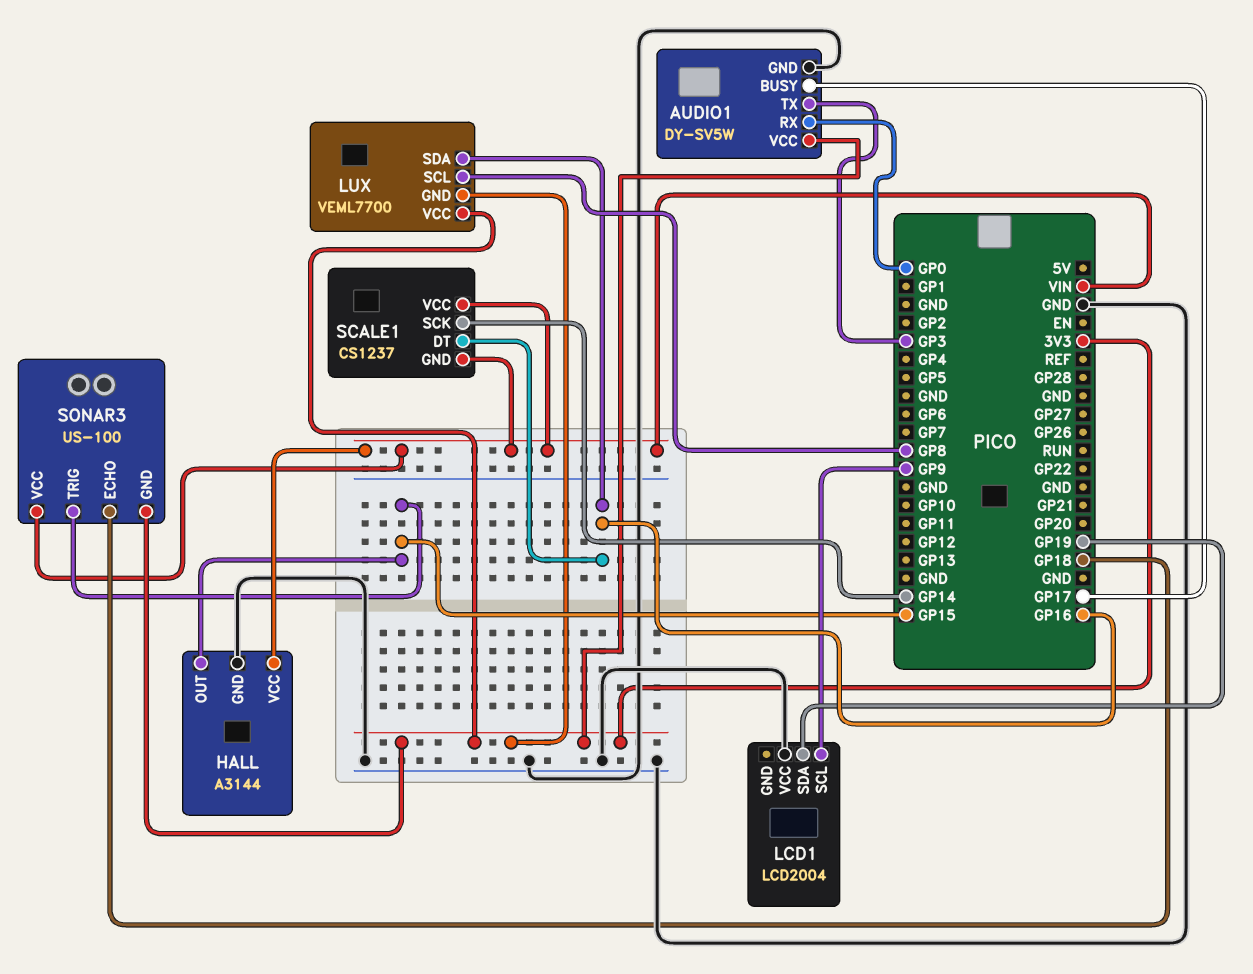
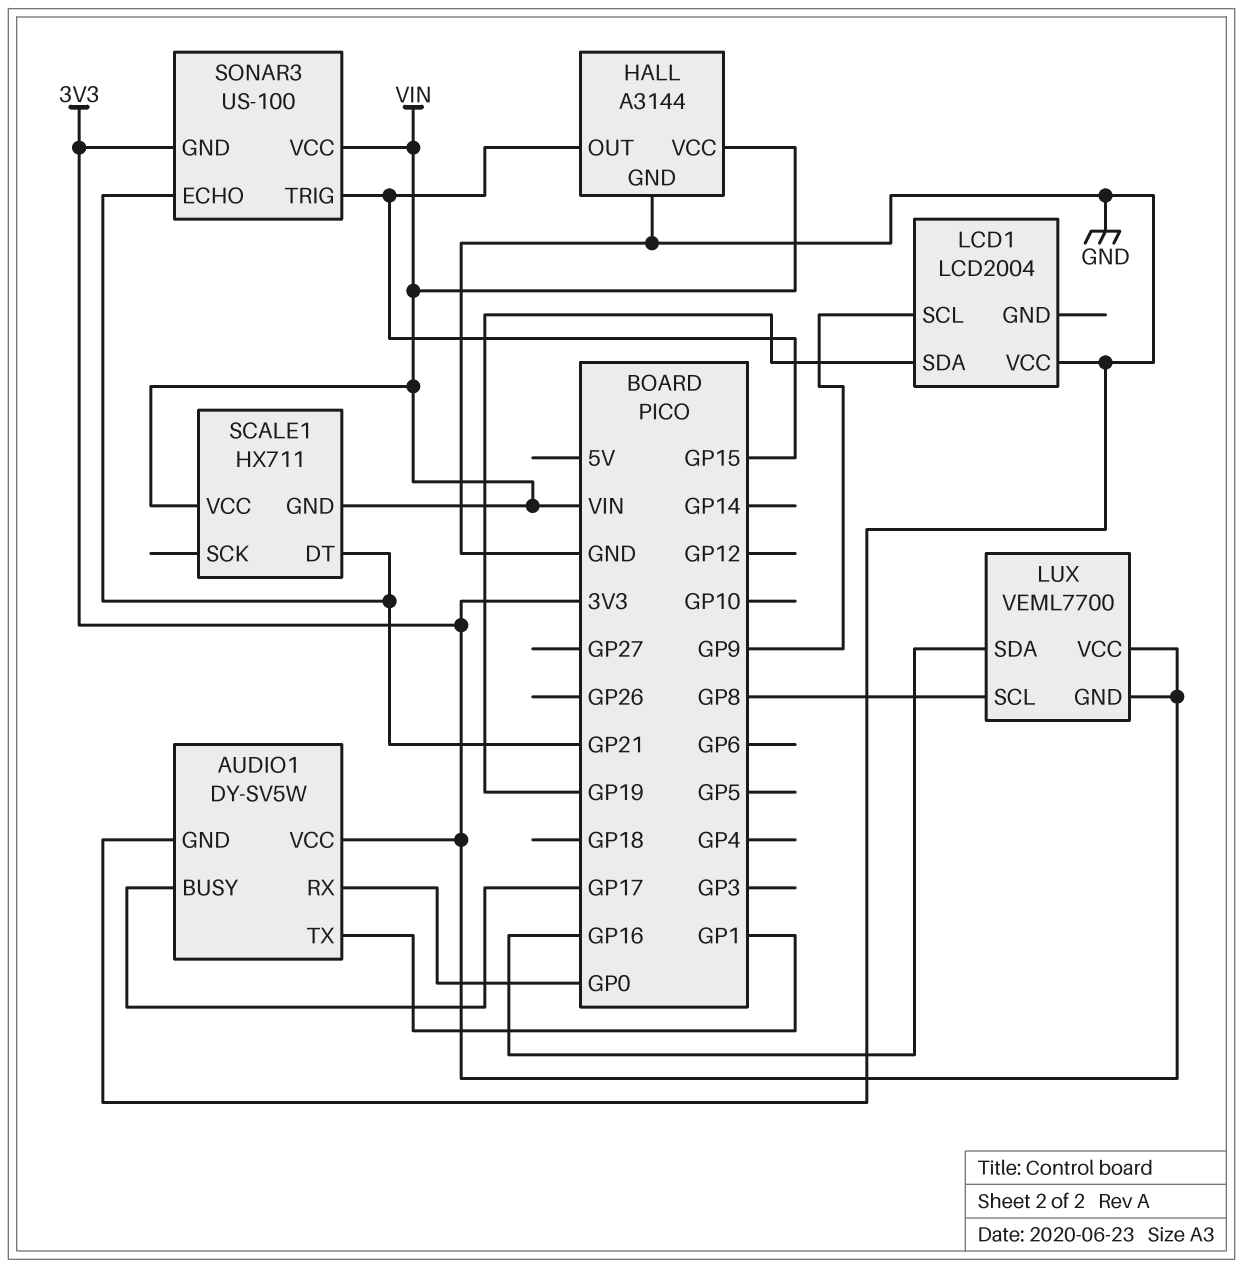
AUDIO1 pin TX: GP3 -> GP1
SCALE1: CS1237 -> HX711
SCALE1 pin DT: GP16 -> GP21
SCALE1 pin SCK: GP14 -> none
SONAR3 pin ECHO: GP18 -> GP21

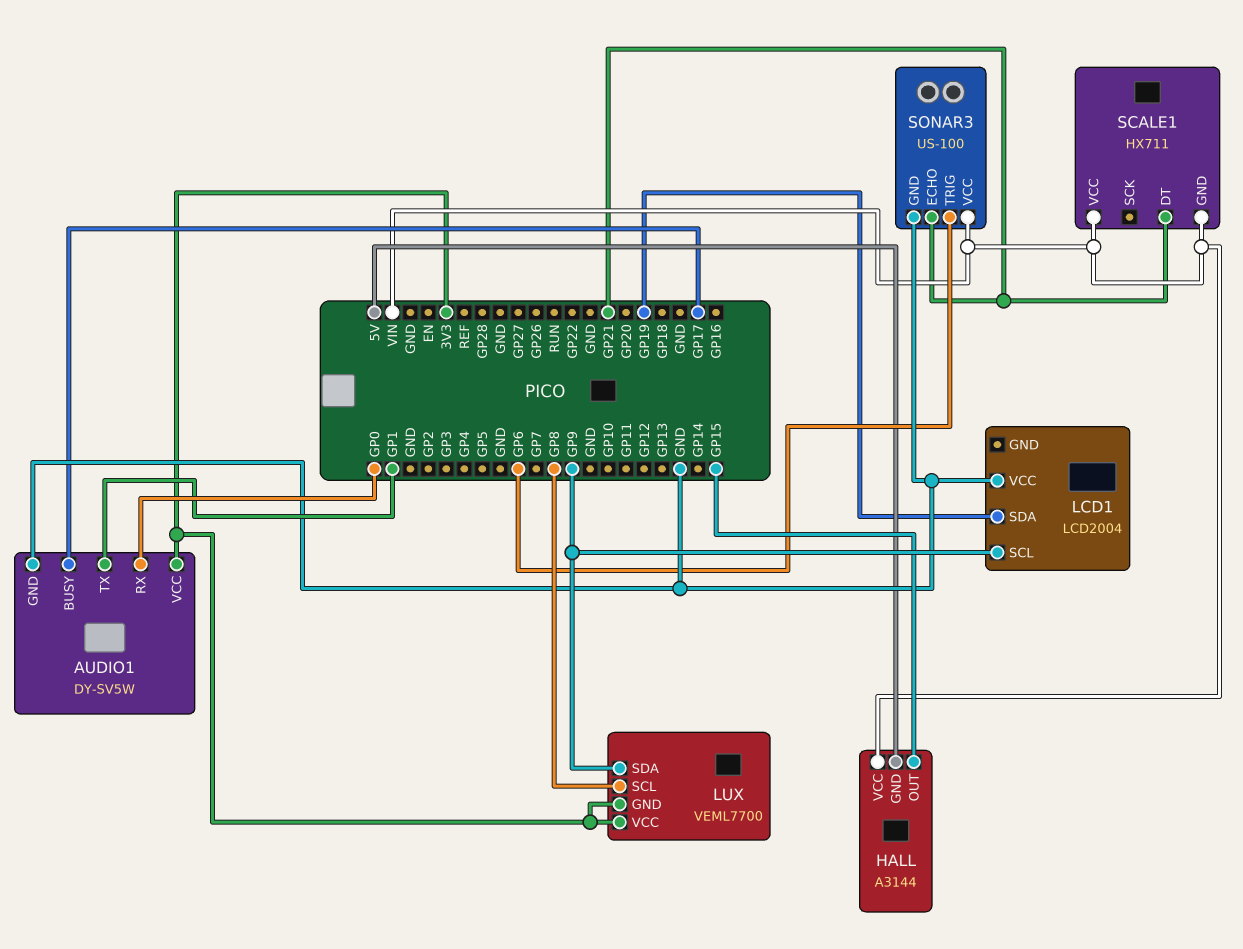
HALL pin GND: GND -> 5V
LUX pin SDA: GP16 -> GP9
SONAR3 pin GND: 3V3 -> GND
SONAR3 pin TRIG: GP15 -> GP6

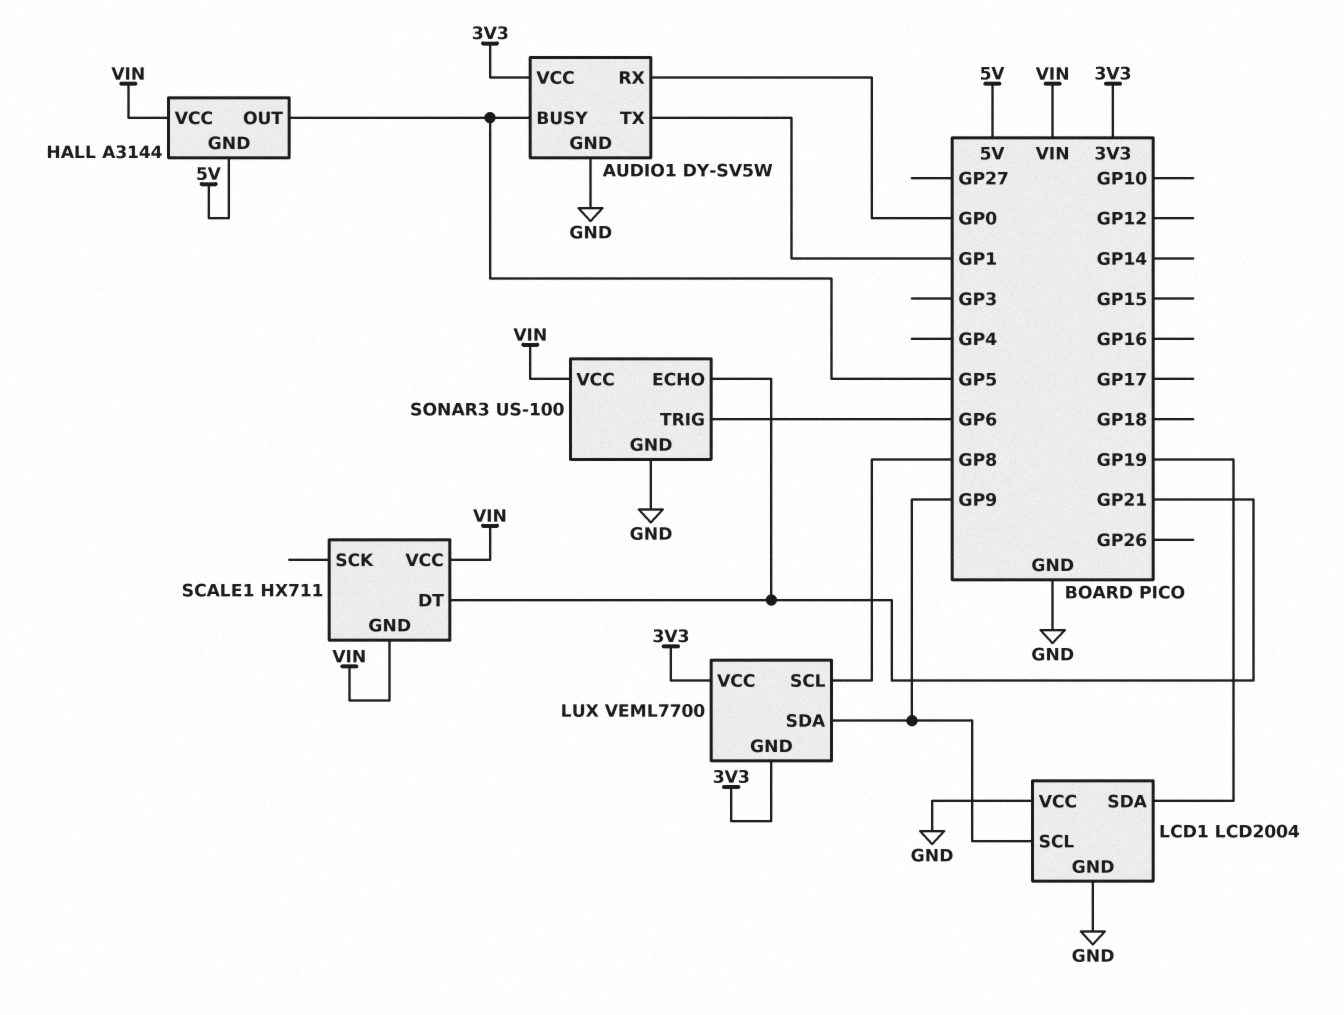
AUDIO1 pin BUSY: GP17 -> GP5
HALL pin OUT: GP15 -> GP5
LCD1 pin GND: none -> GND

